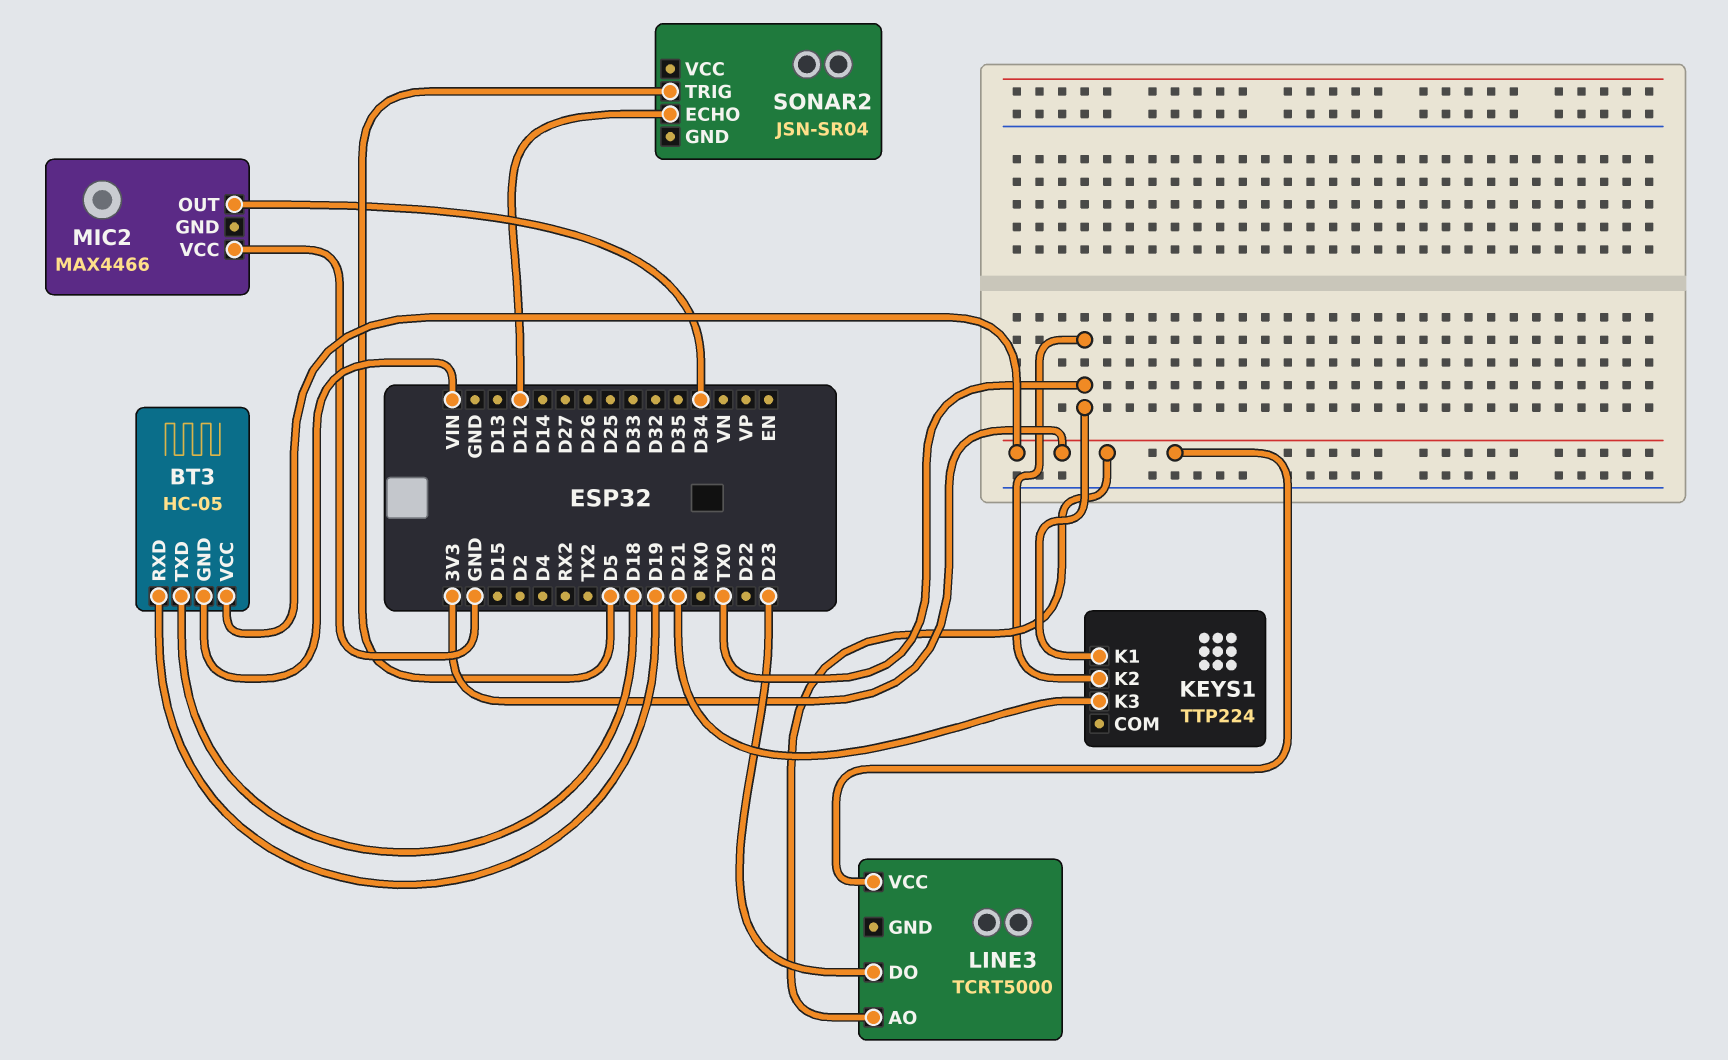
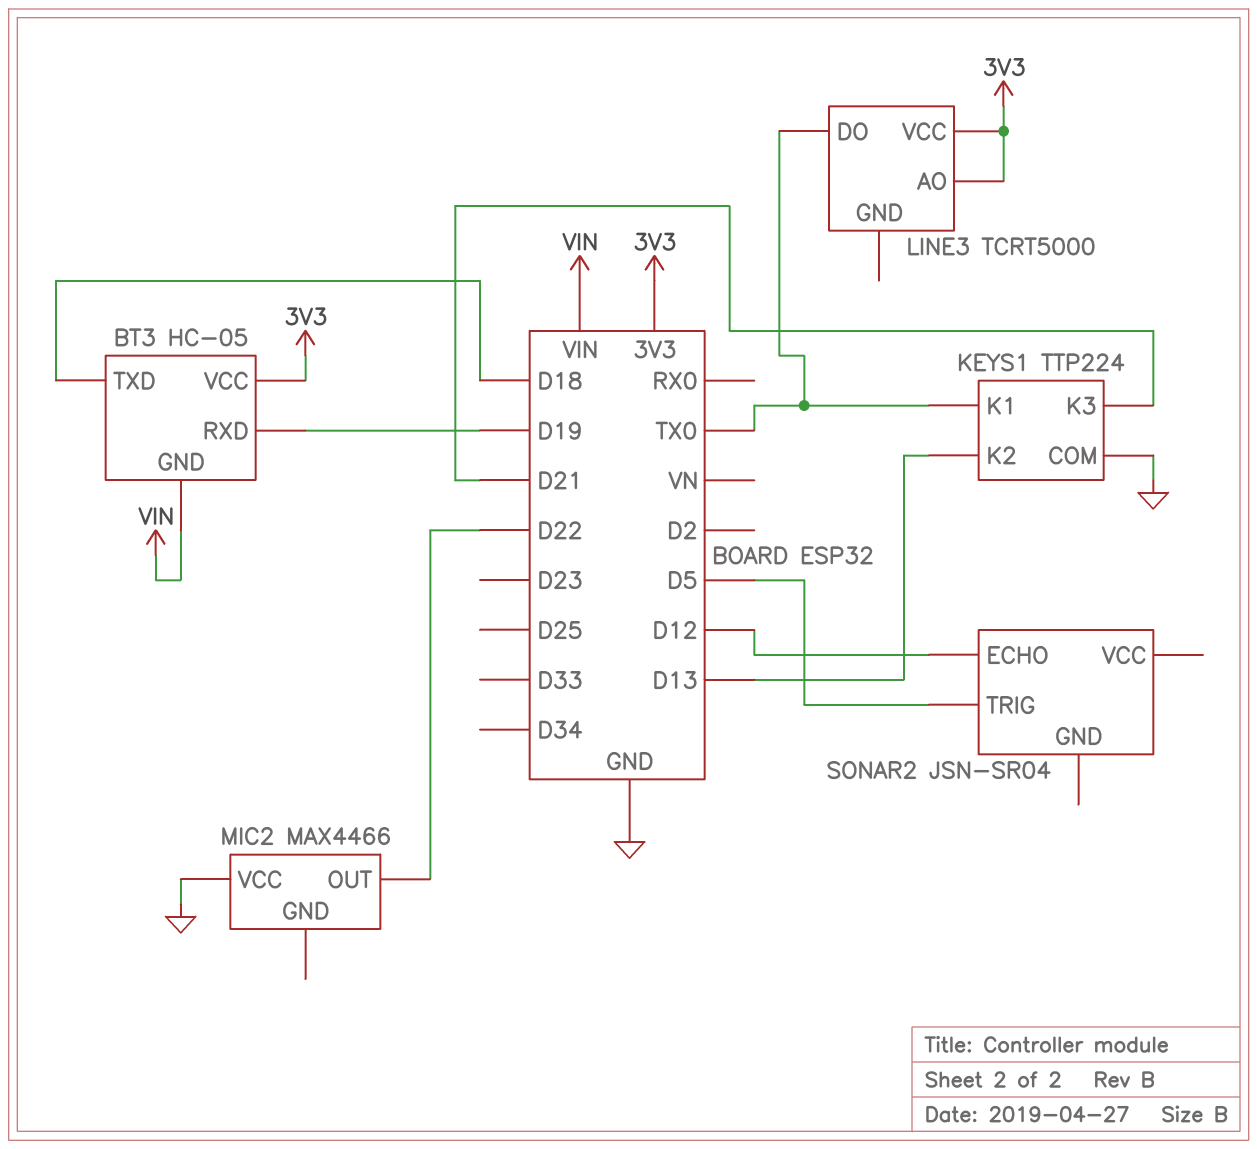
KEYS1 pin COM: none -> GND
KEYS1 pin K2: TX0 -> D13
LINE3 pin DO: D23 -> TX0
MIC2 pin OUT: D34 -> D22

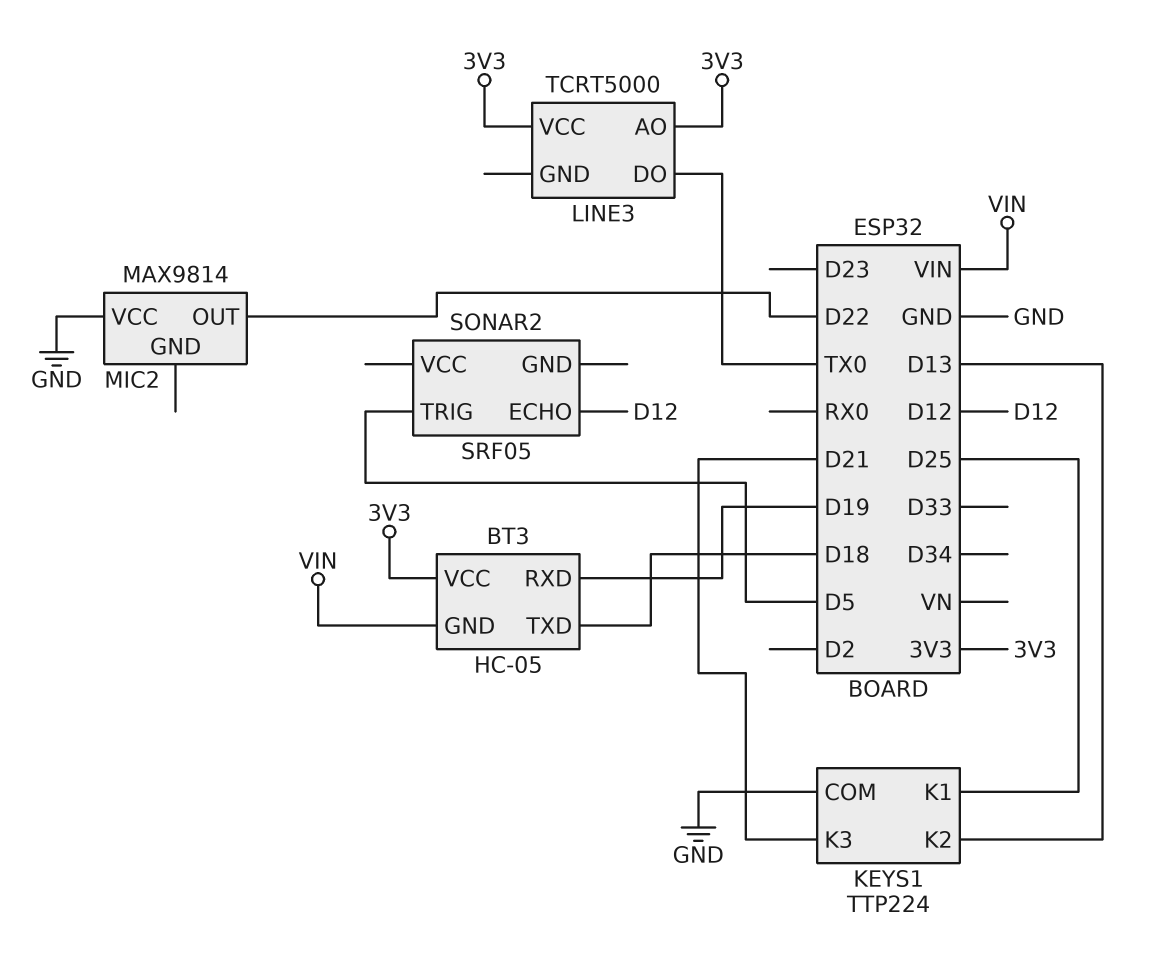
KEYS1 pin K1: TX0 -> D25
MIC2: MAX4466 -> MAX9814
SONAR2: JSN-SR04 -> SRF05

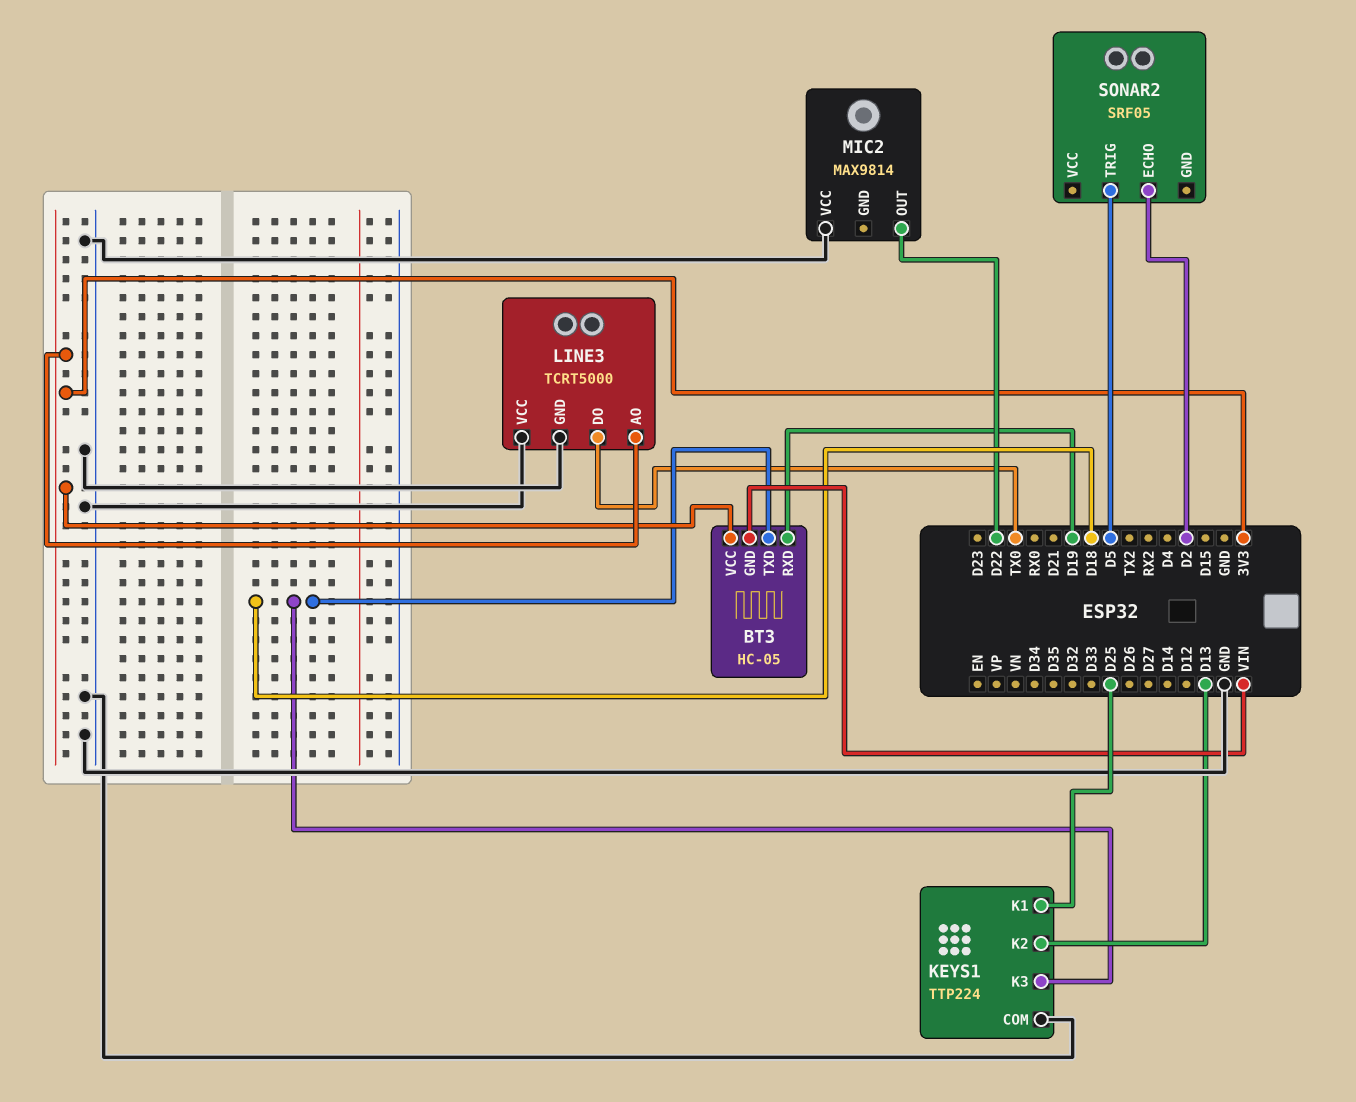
KEYS1 pin K3: D21 -> D18
LINE3 pin GND: none -> GND
LINE3 pin VCC: 3V3 -> GND
SONAR2 pin ECHO: D12 -> D2

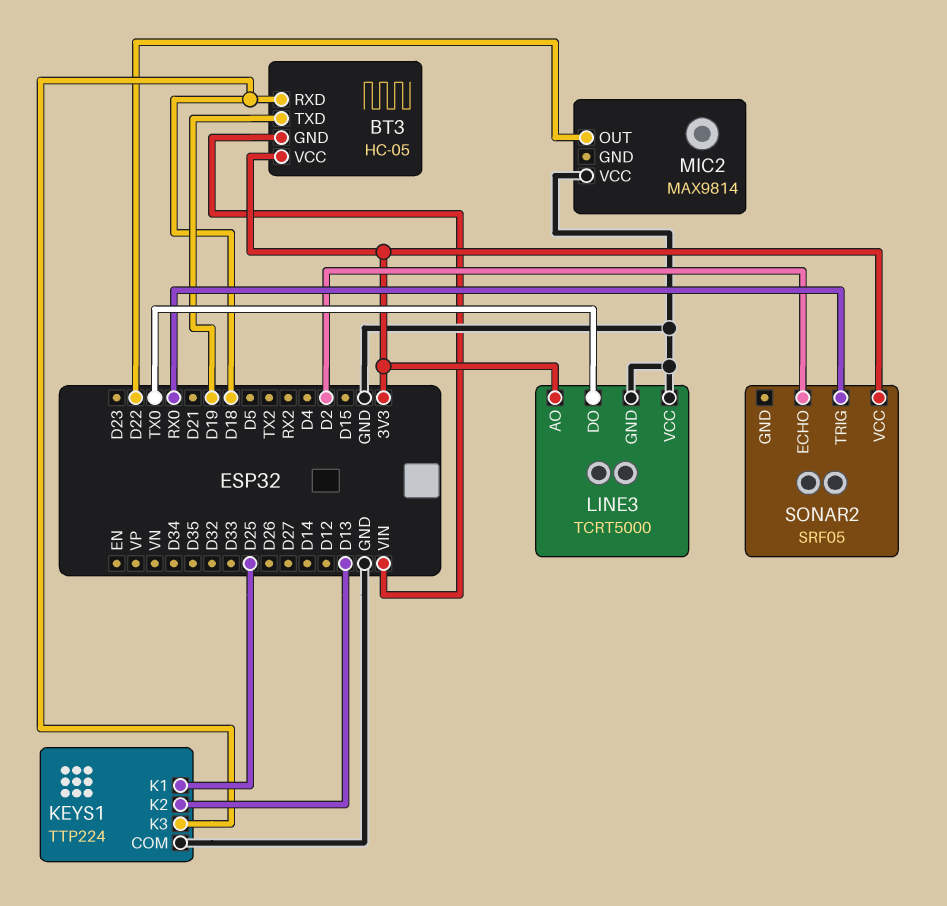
BT3 pin RXD: D19 -> D18
BT3 pin TXD: D18 -> D19
SONAR2 pin TRIG: D5 -> RX0
SONAR2 pin VCC: none -> 3V3

